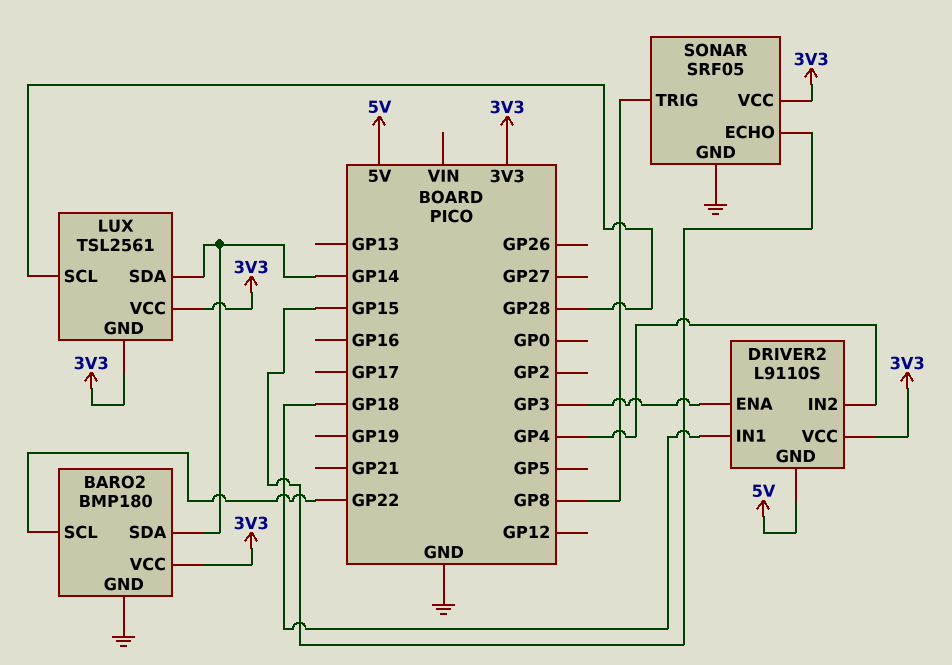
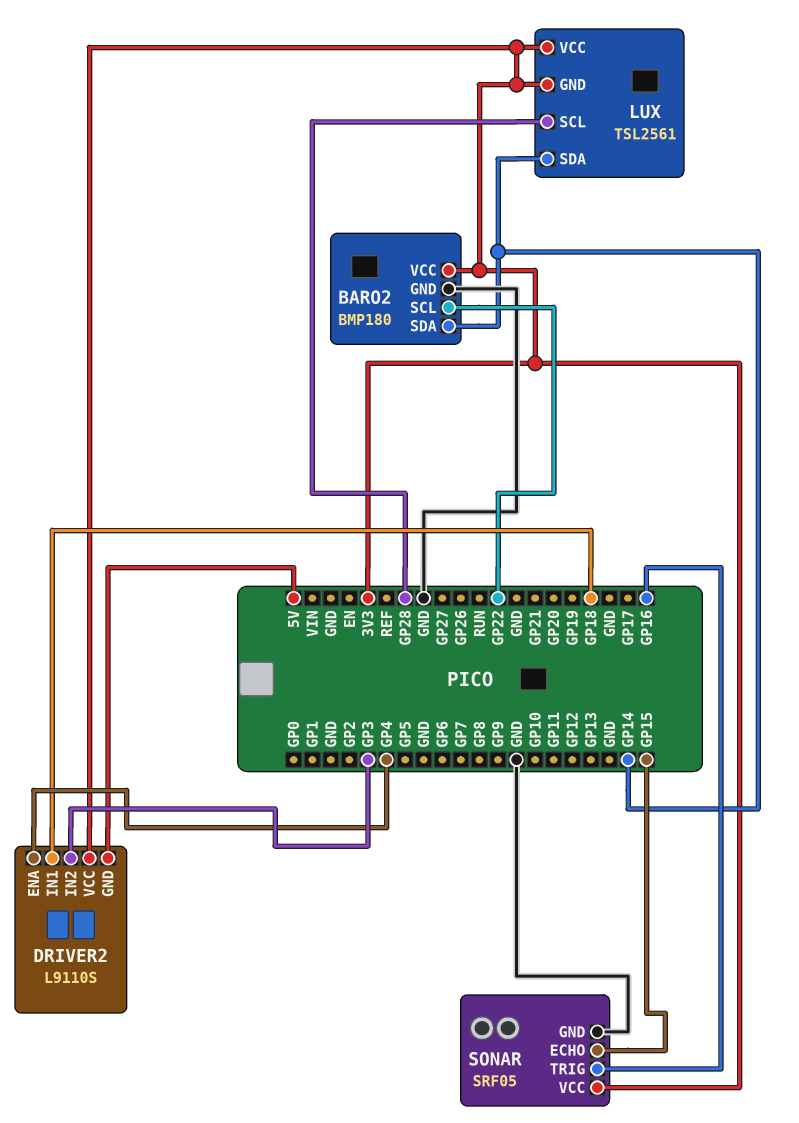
DRIVER2 pin ENA: GP3 -> GP4
DRIVER2 pin IN2: GP4 -> GP3
SONAR pin TRIG: GP8 -> GP16

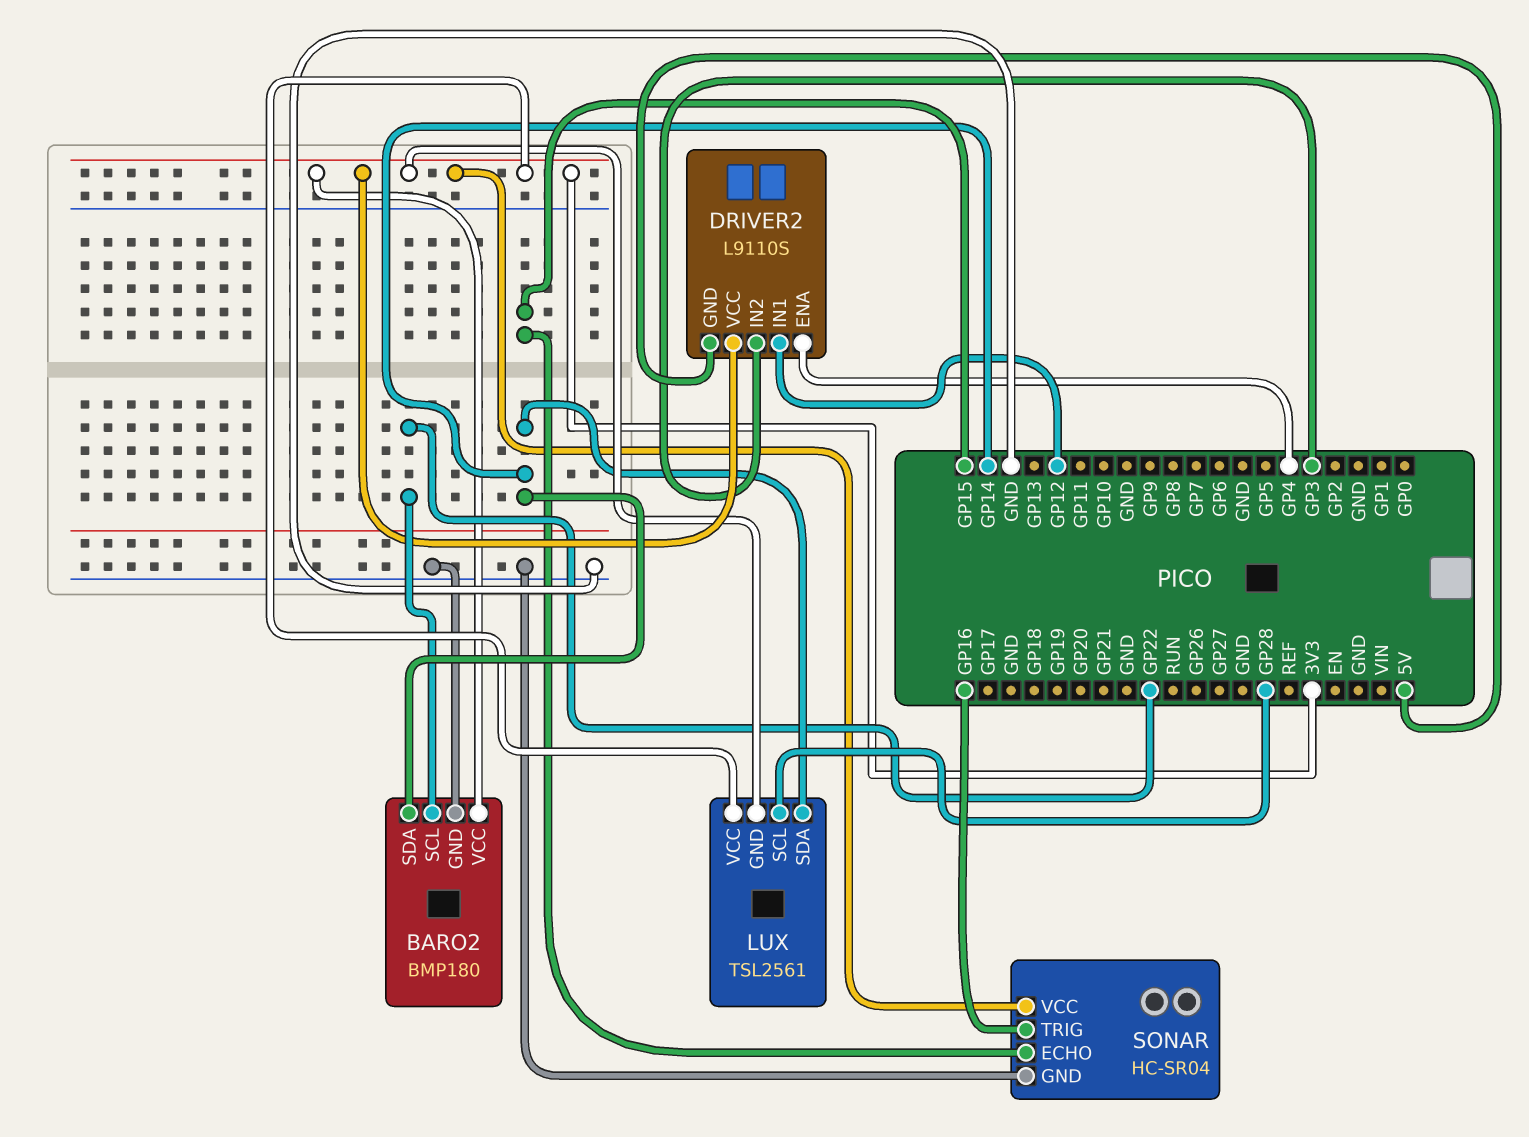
DRIVER2 pin IN1: GP18 -> GP12
SONAR: SRF05 -> HC-SR04

